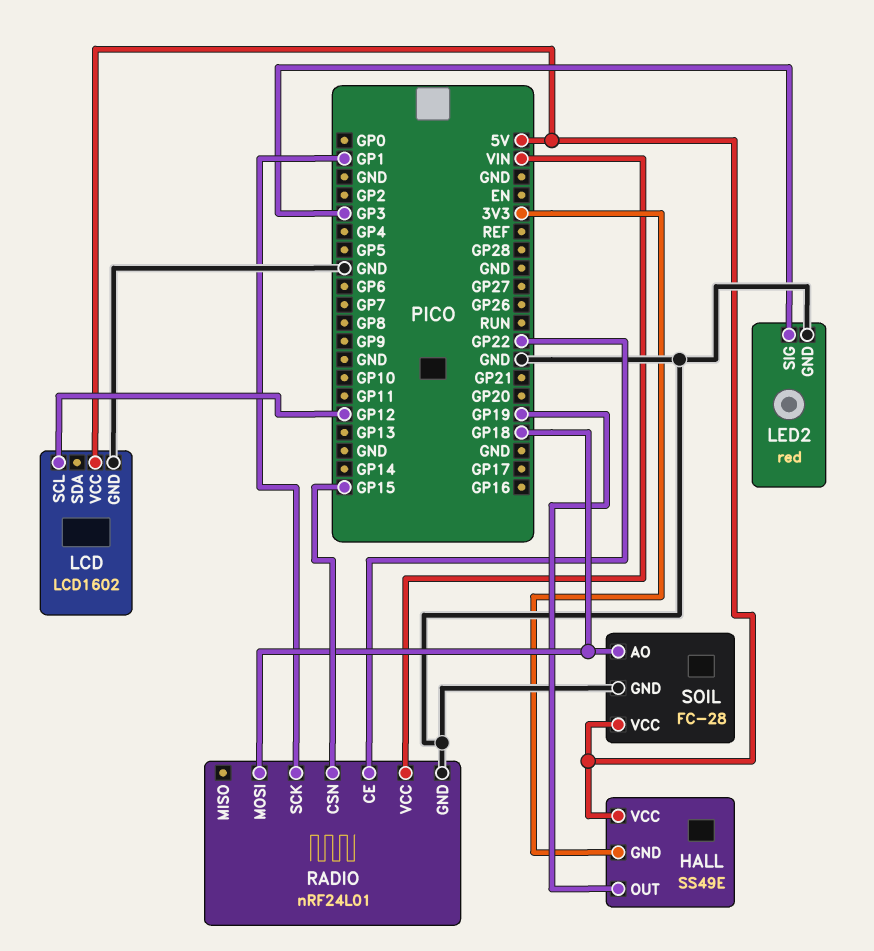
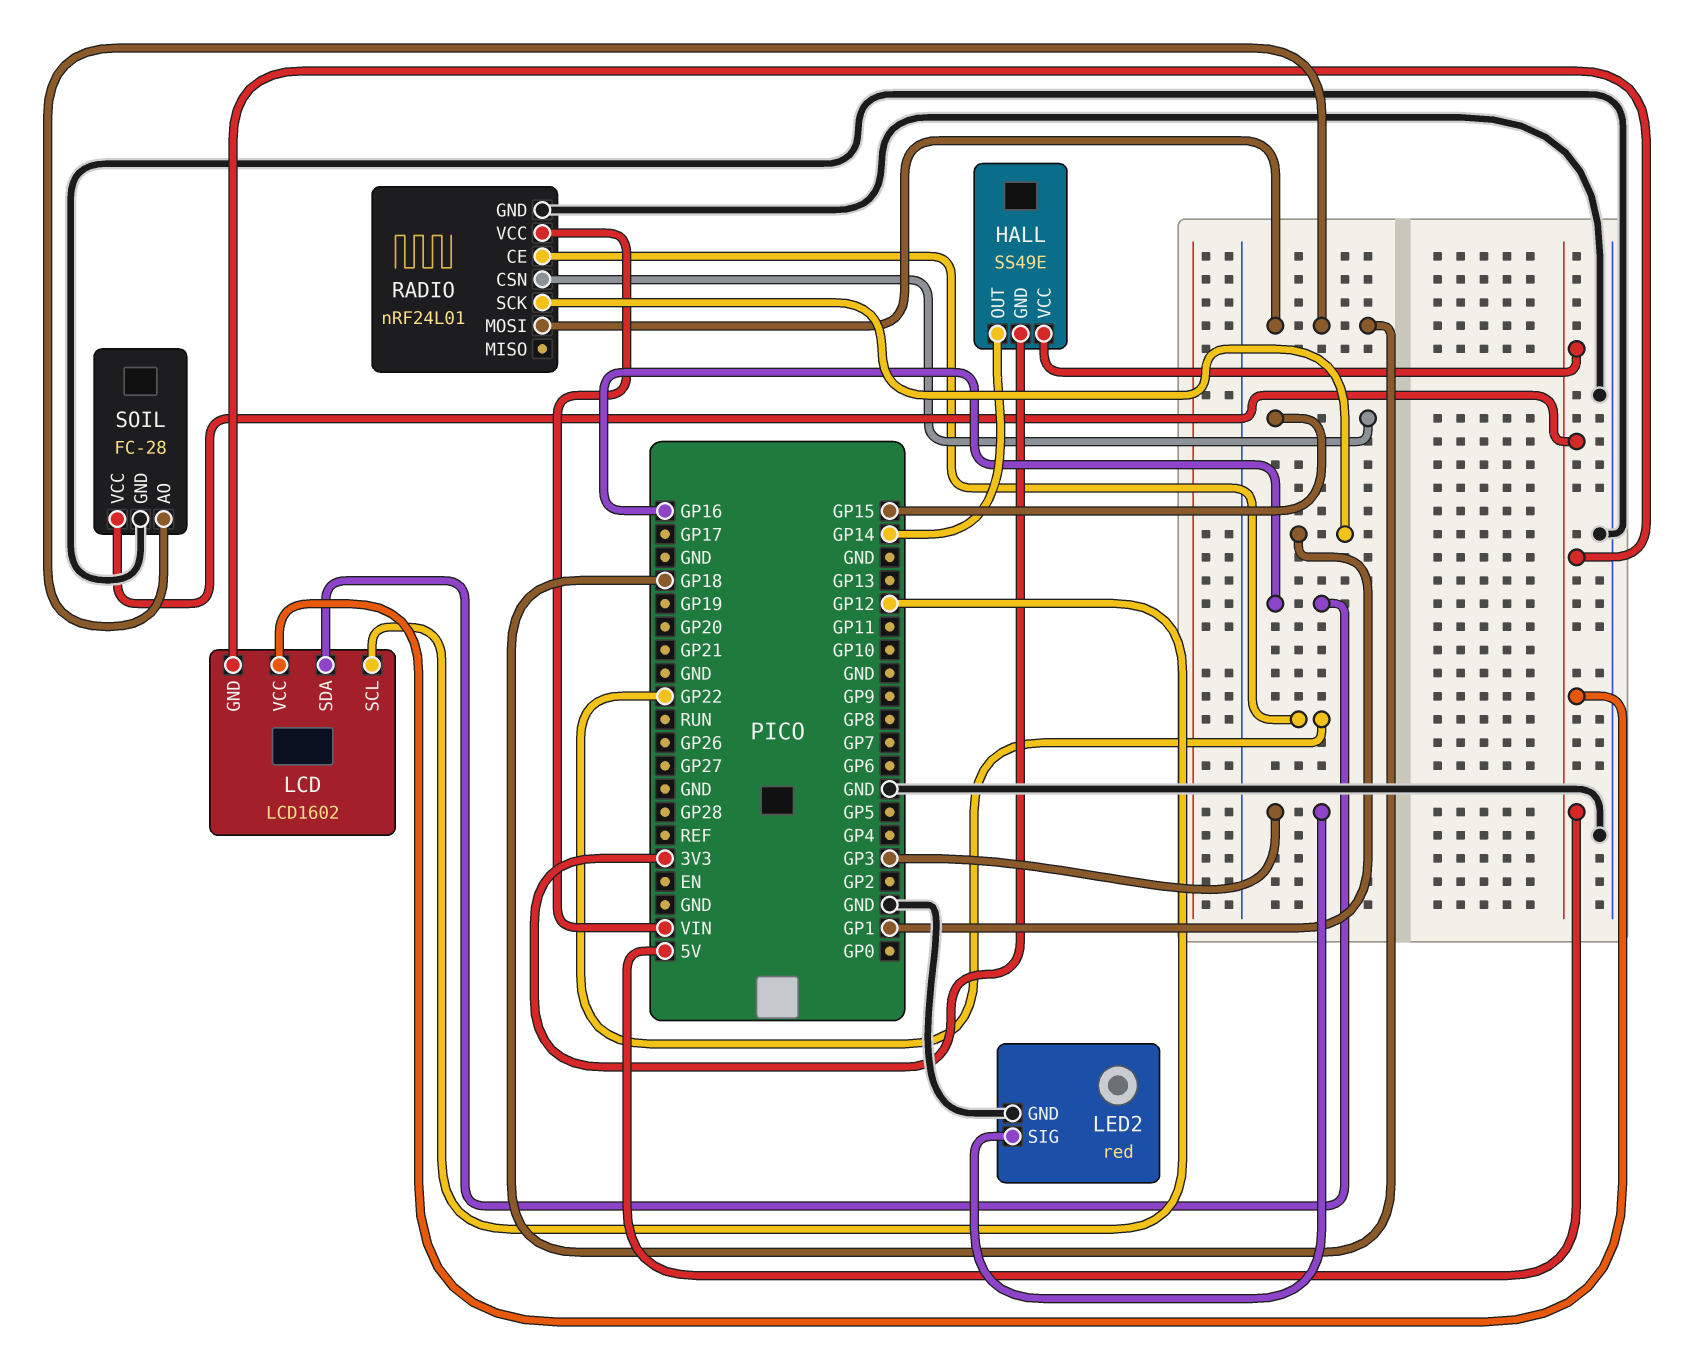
HALL pin OUT: GP19 -> GP14
LCD pin GND: GND -> 5V
LCD pin SDA: none -> GP16

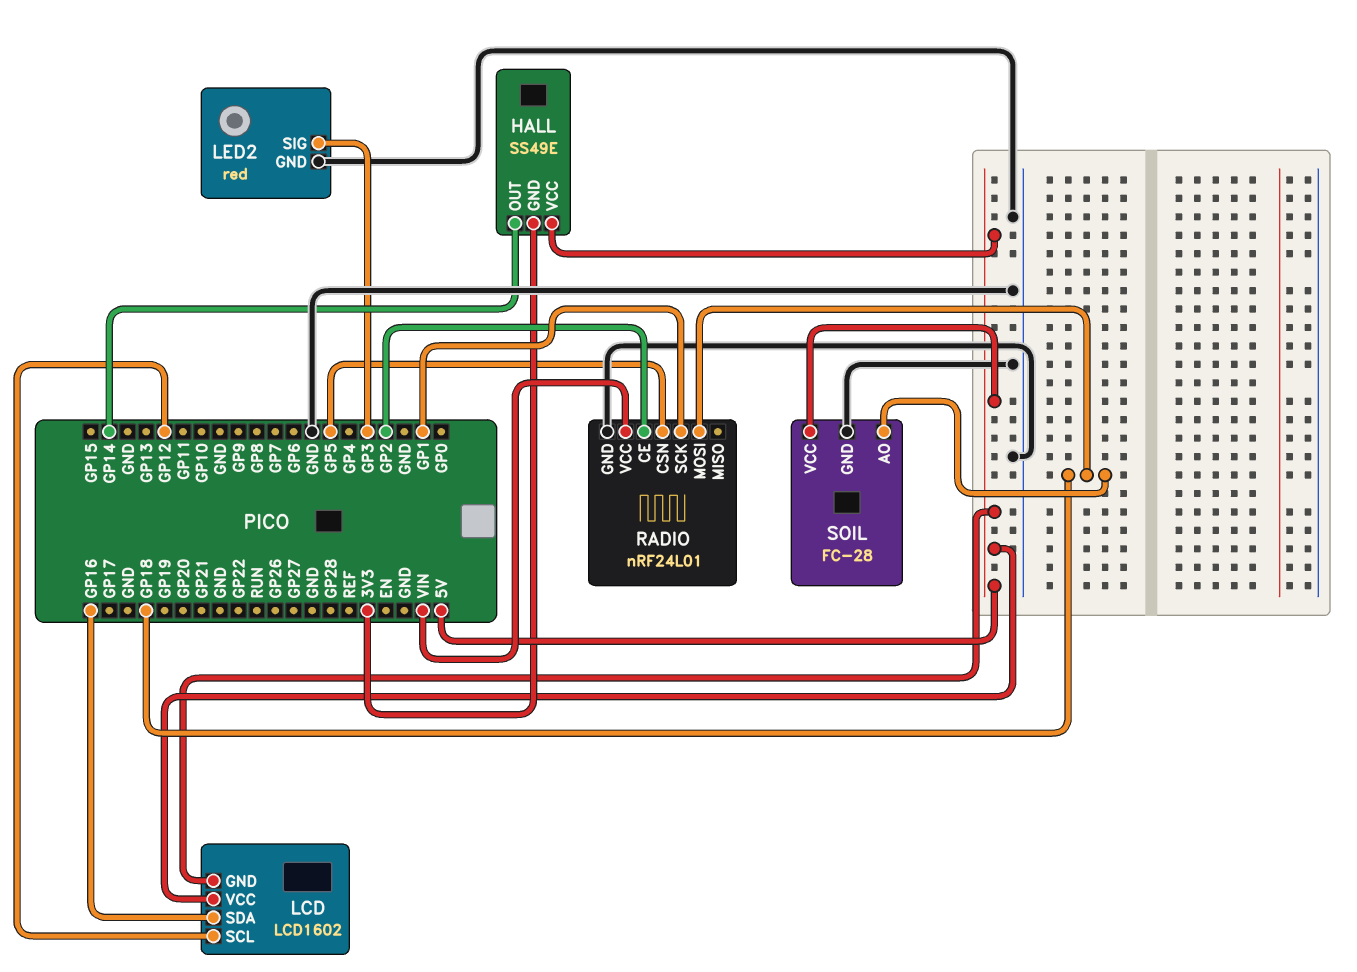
RADIO pin CE: GP22 -> GP2
RADIO pin CSN: GP15 -> GP5

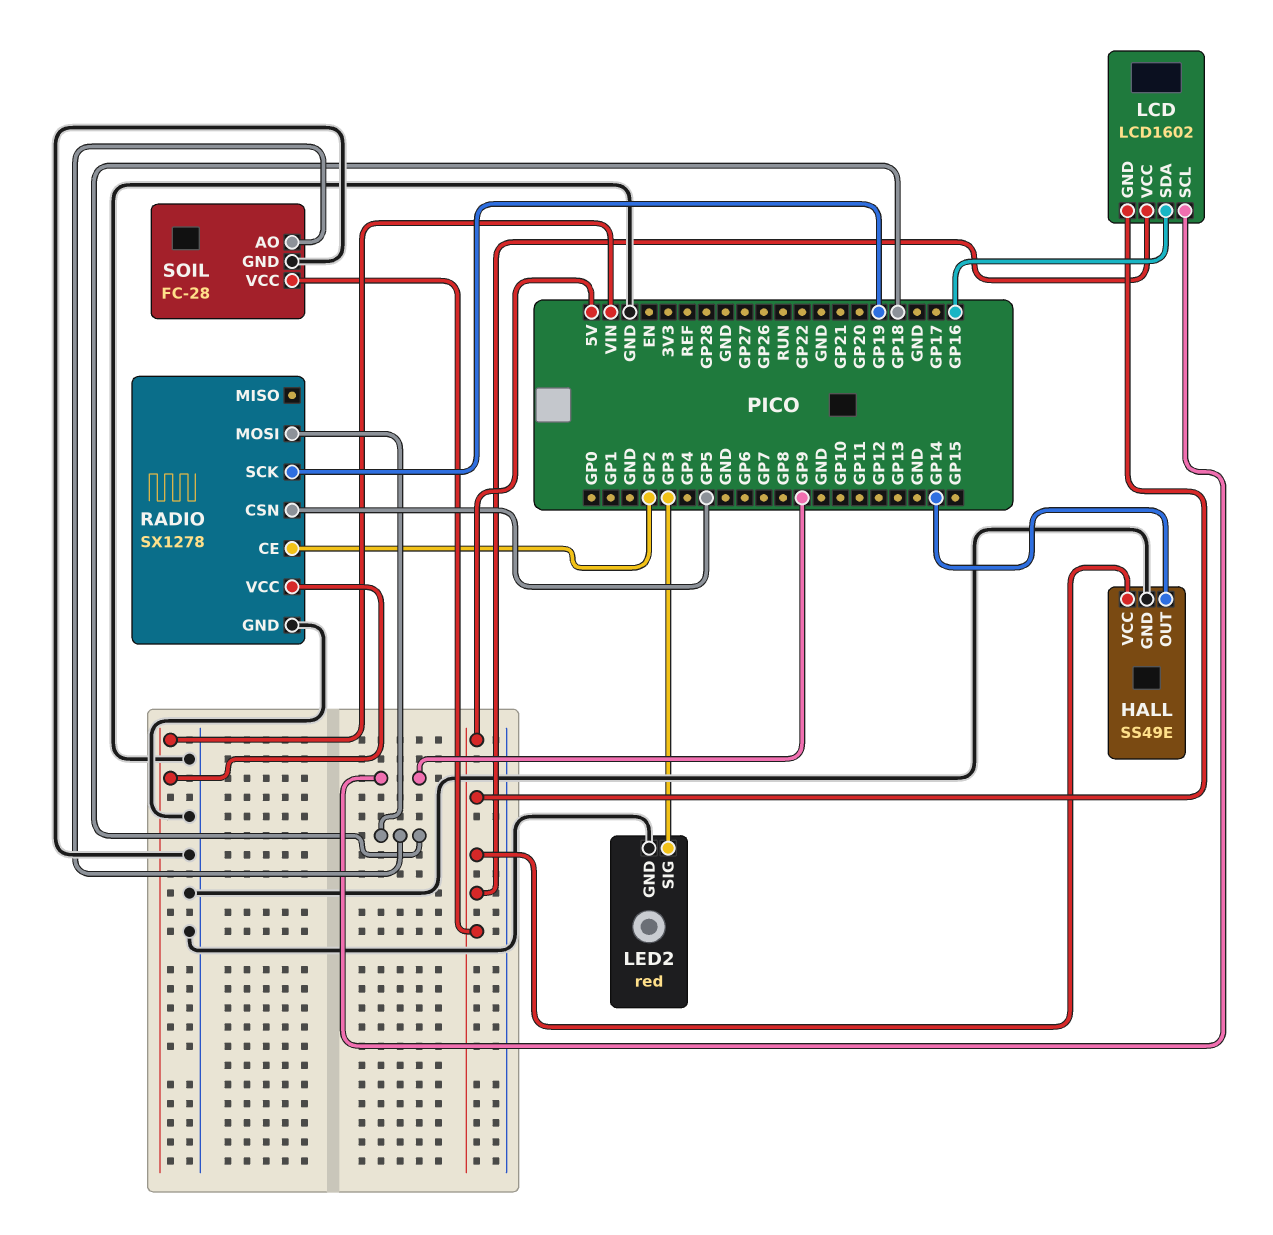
HALL pin GND: 3V3 -> GND
LCD pin SCL: GP12 -> GP9
RADIO: nRF24L01 -> SX1278
RADIO pin SCK: GP1 -> GP19

